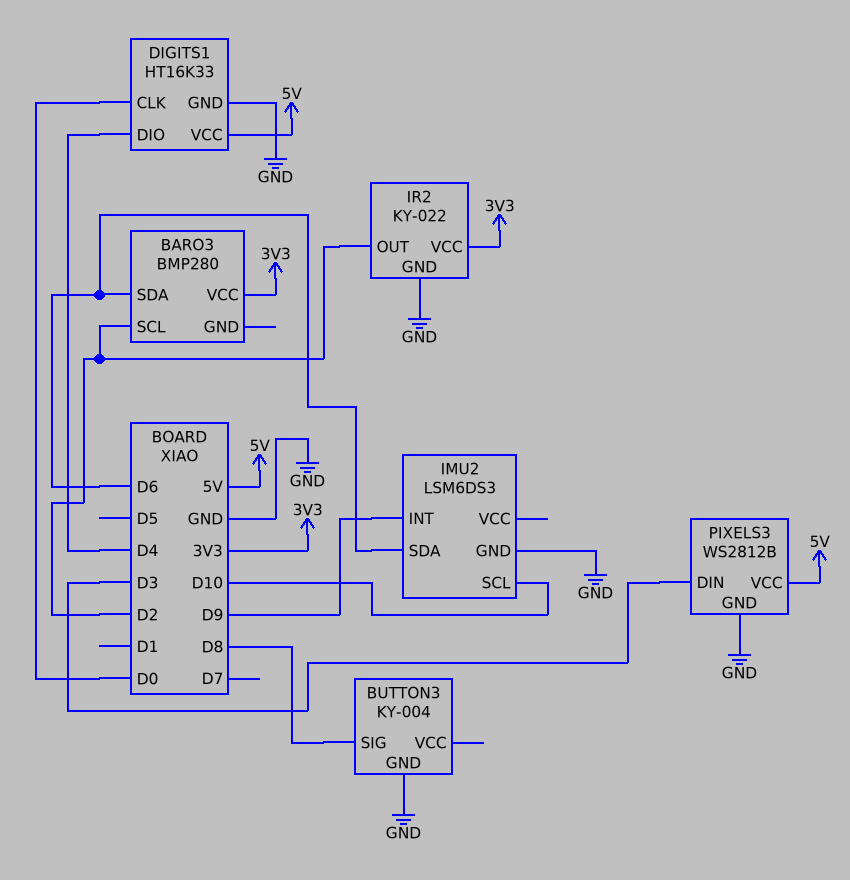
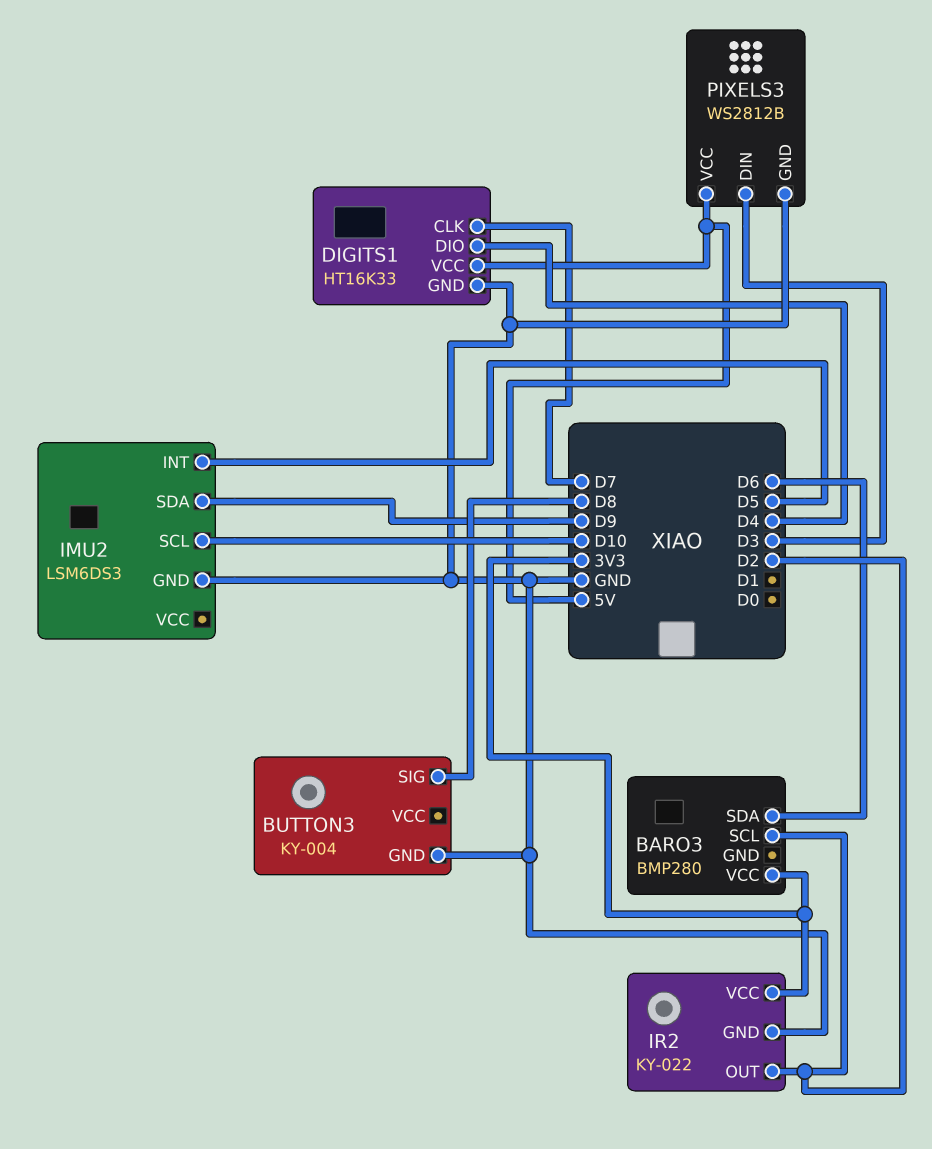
DIGITS1 pin CLK: D0 -> D7
IMU2 pin INT: D9 -> D5
IMU2 pin SDA: D6 -> D9

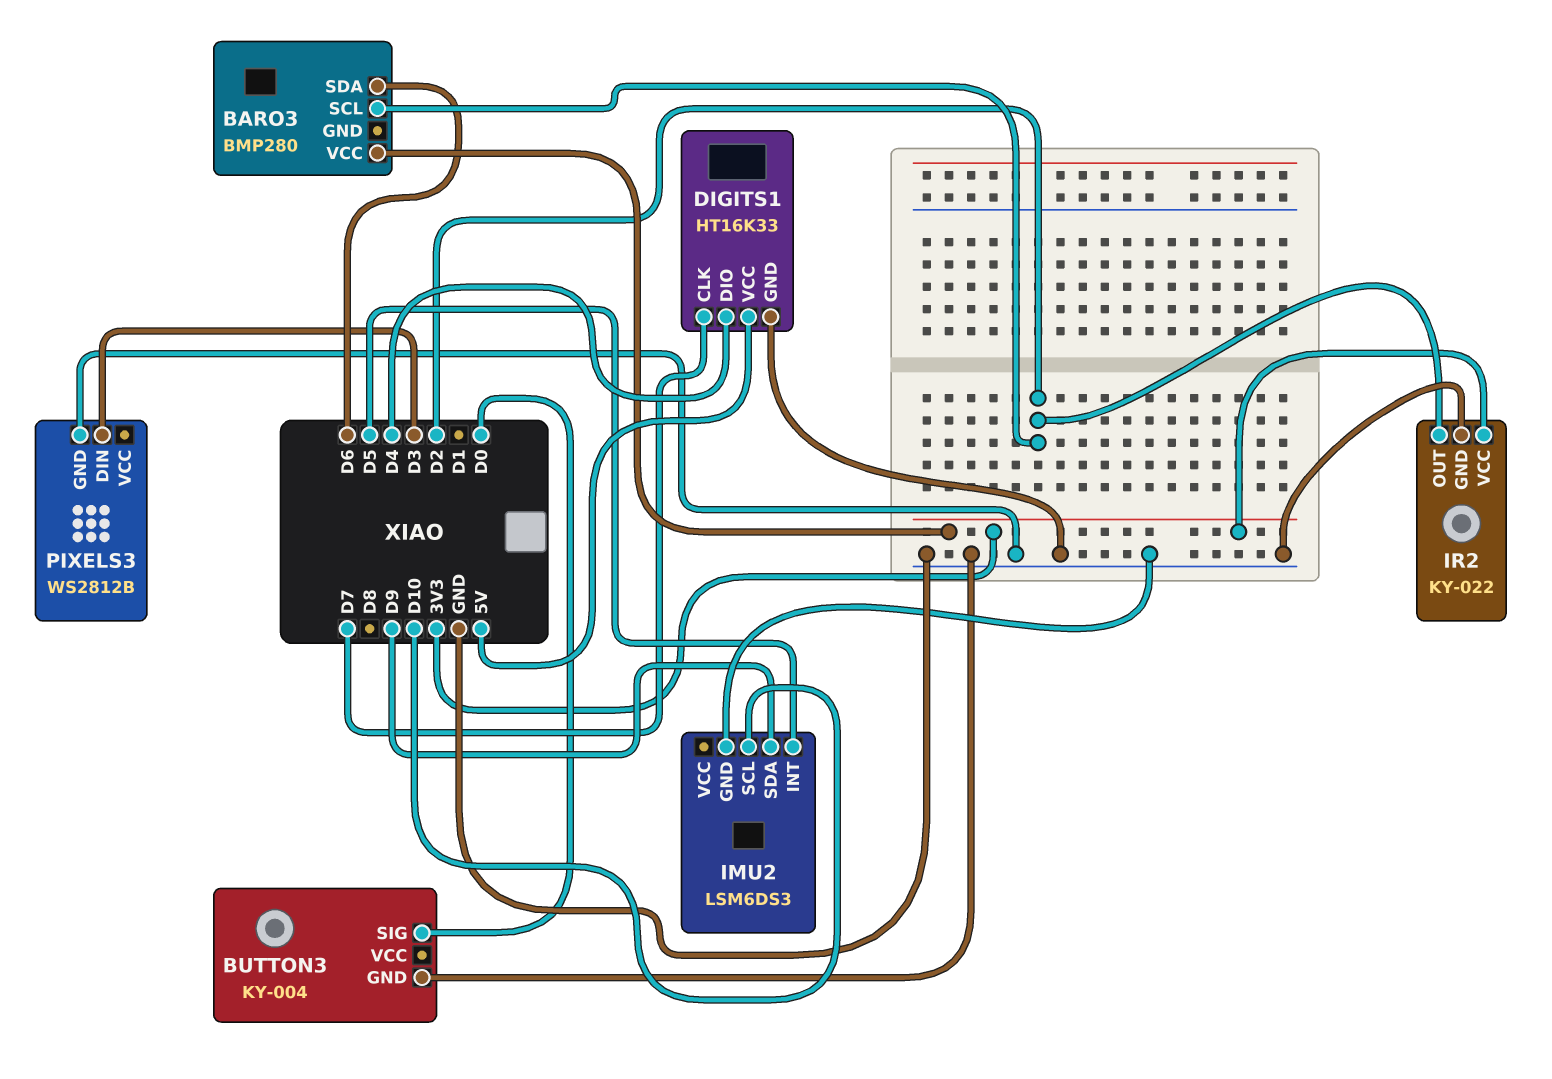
BUTTON3 pin SIG: D8 -> D0
PIXELS3 pin VCC: 5V -> none

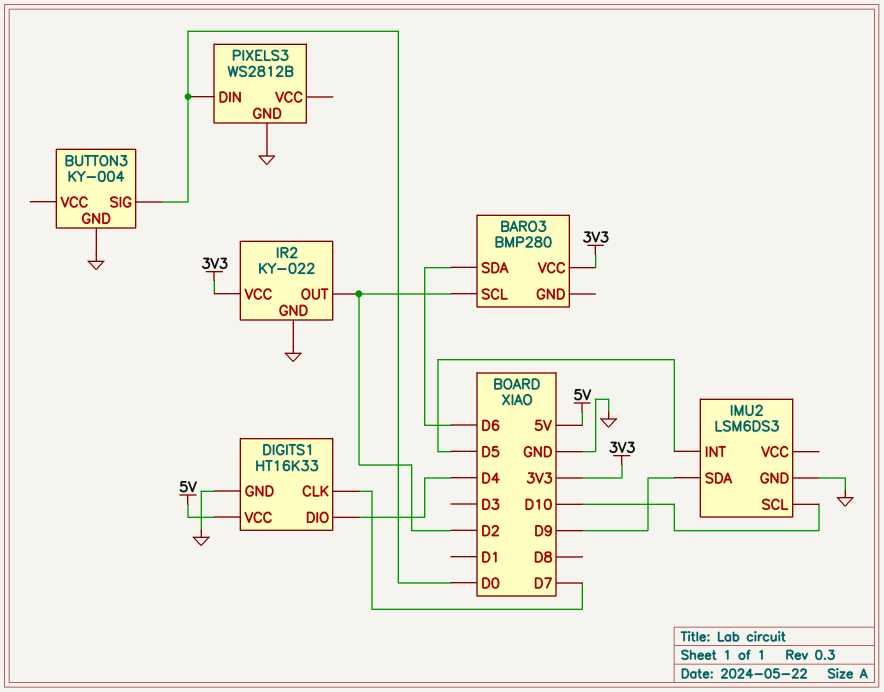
PIXELS3 pin DIN: D3 -> D0

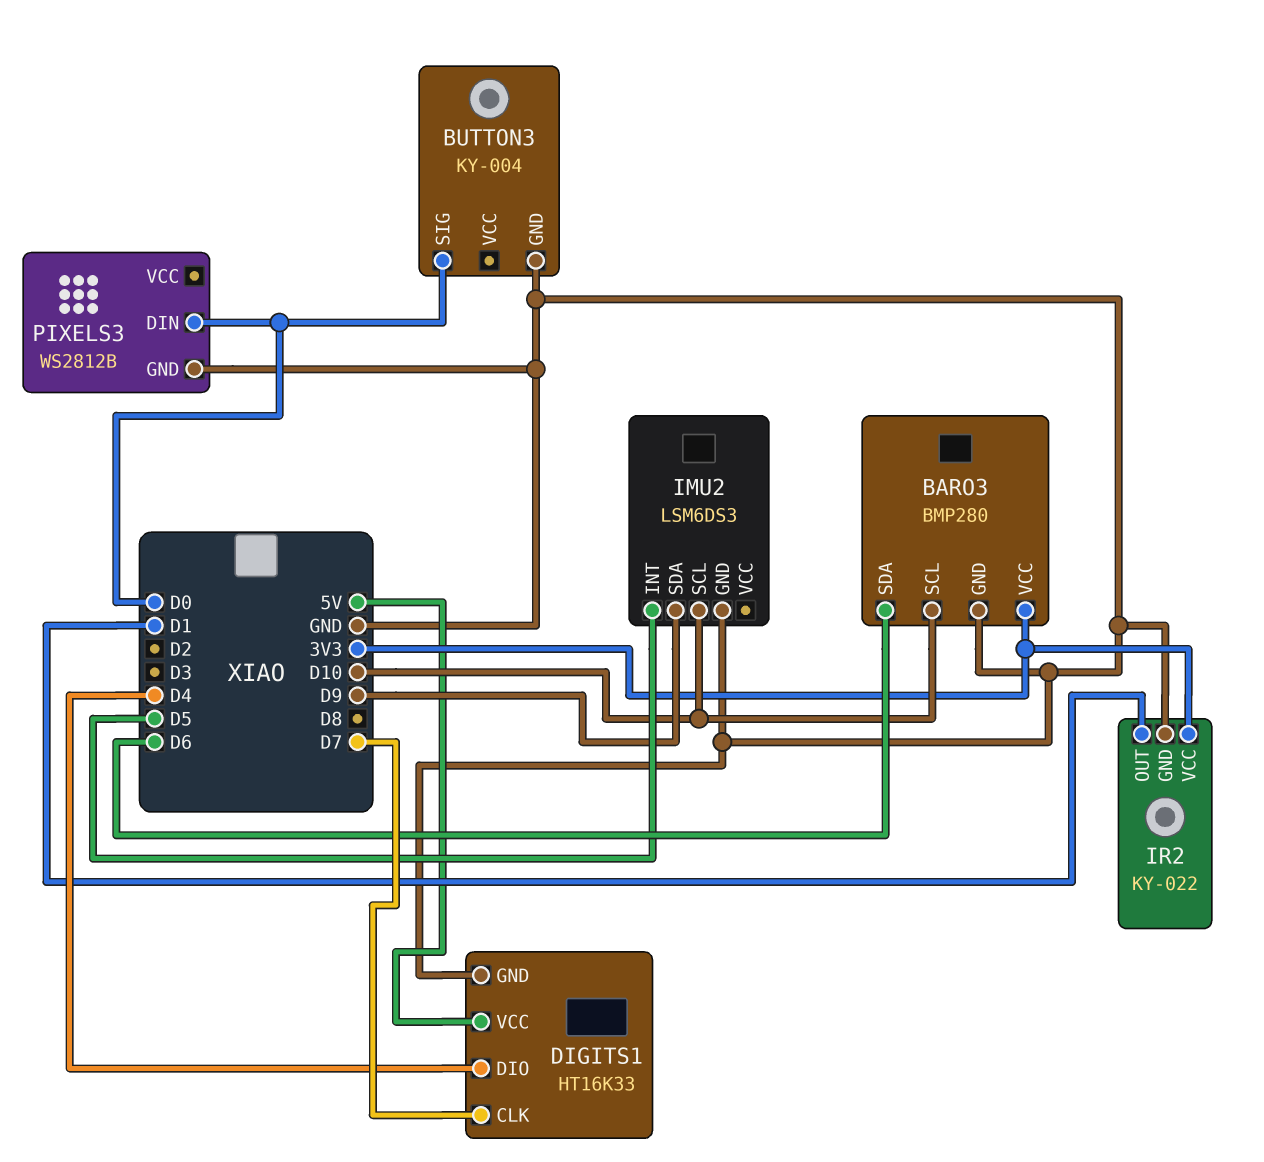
BARO3 pin GND: none -> GND
BARO3 pin SCL: D2 -> D10
IR2 pin OUT: D2 -> D1

